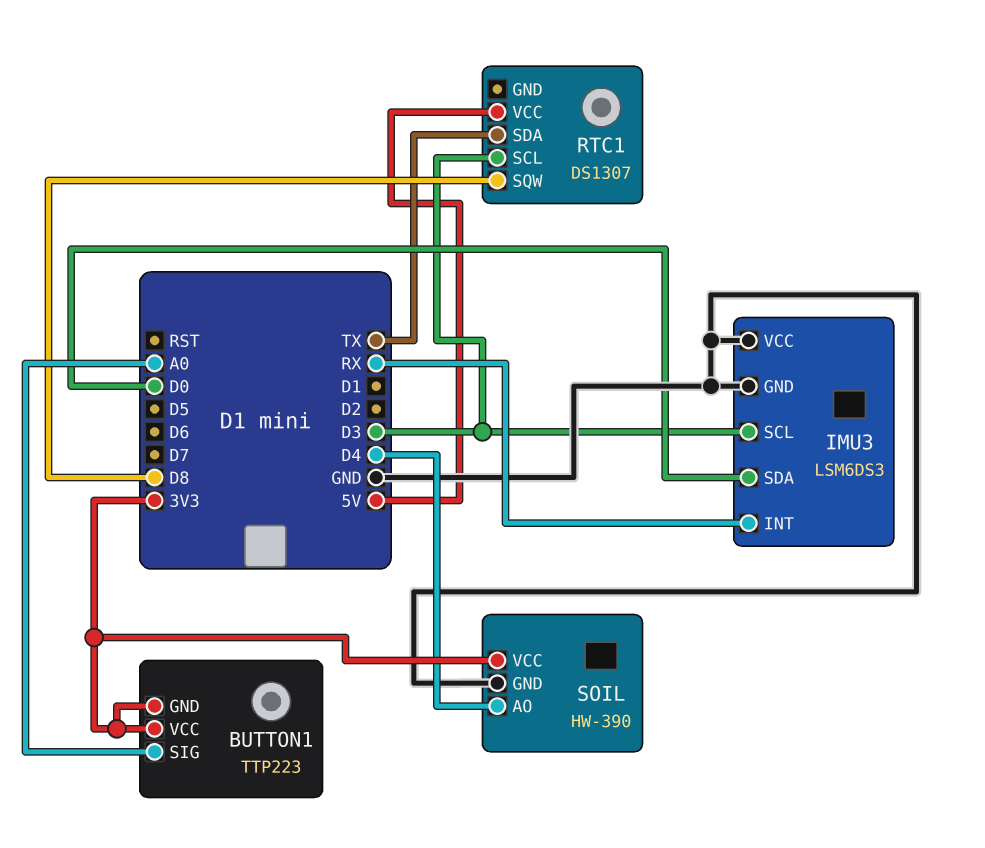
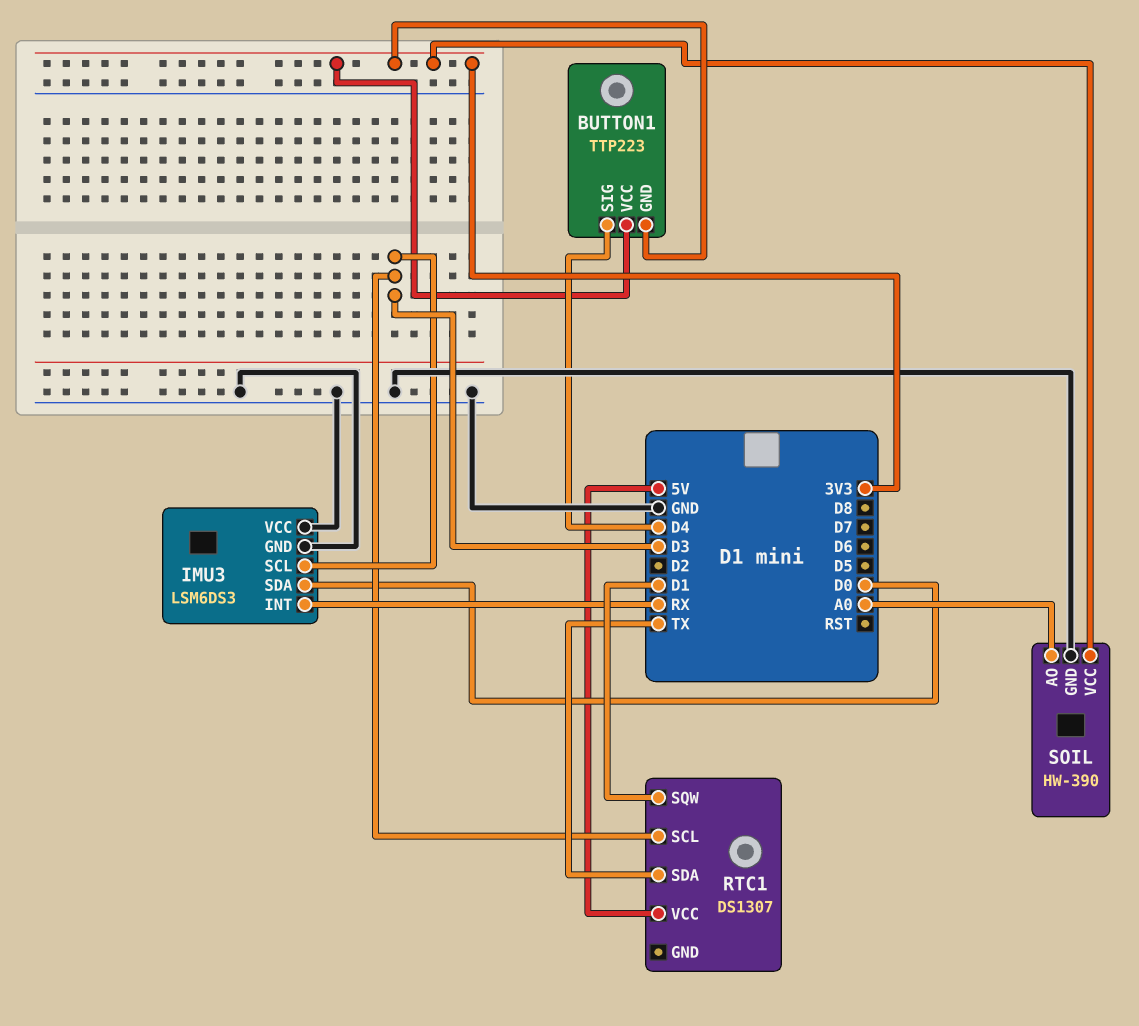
BUTTON1 pin SIG: A0 -> D4
RTC1 pin SQW: D8 -> D1
SOIL pin AO: D4 -> A0

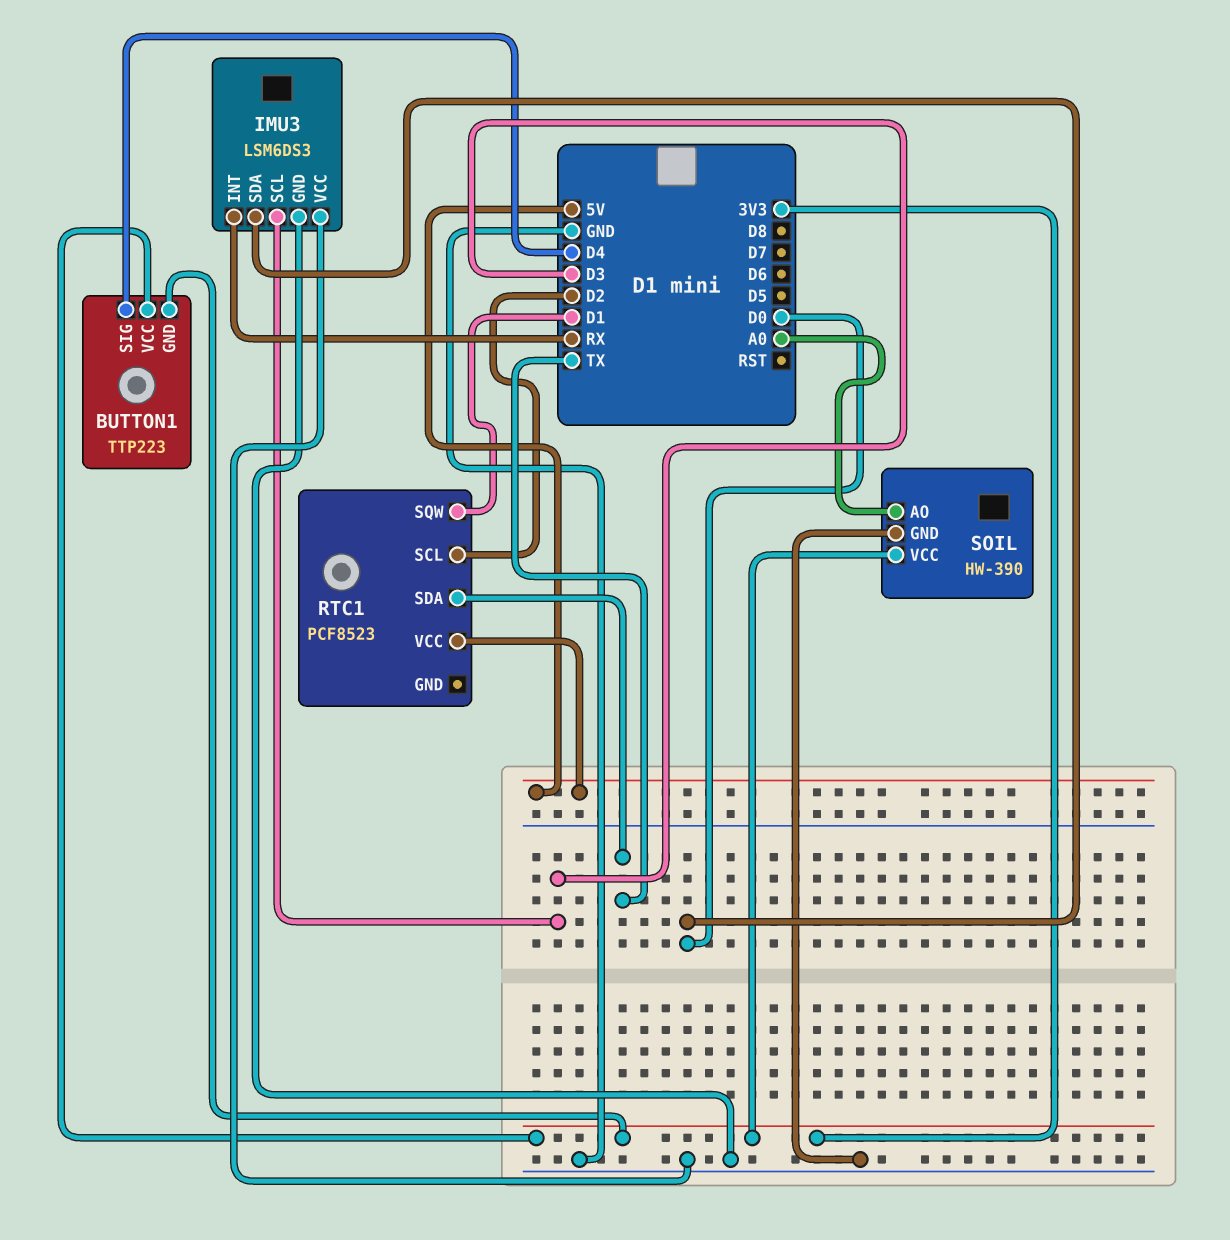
RTC1: DS1307 -> PCF8523
RTC1 pin SCL: D3 -> D2

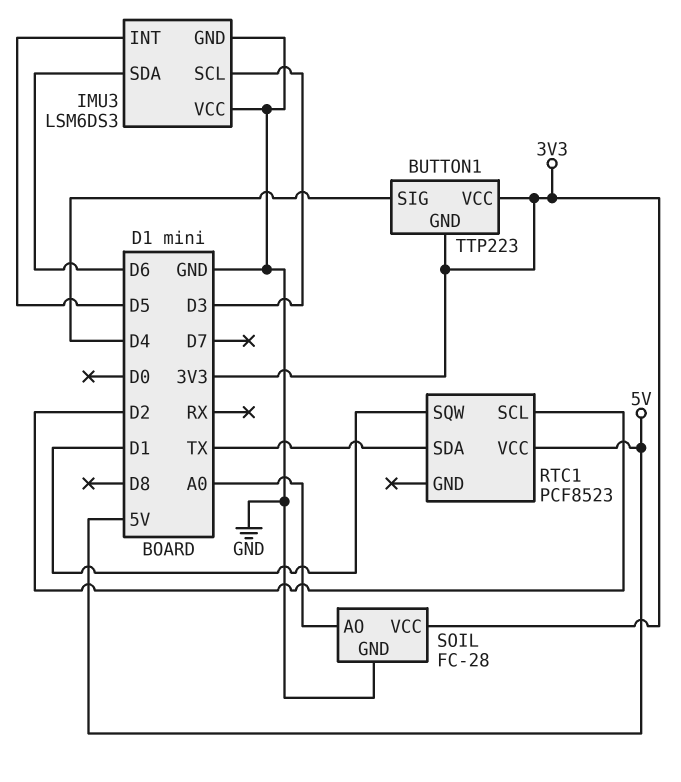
IMU3 pin INT: RX -> D5
IMU3 pin SDA: D0 -> D6
SOIL: HW-390 -> FC-28

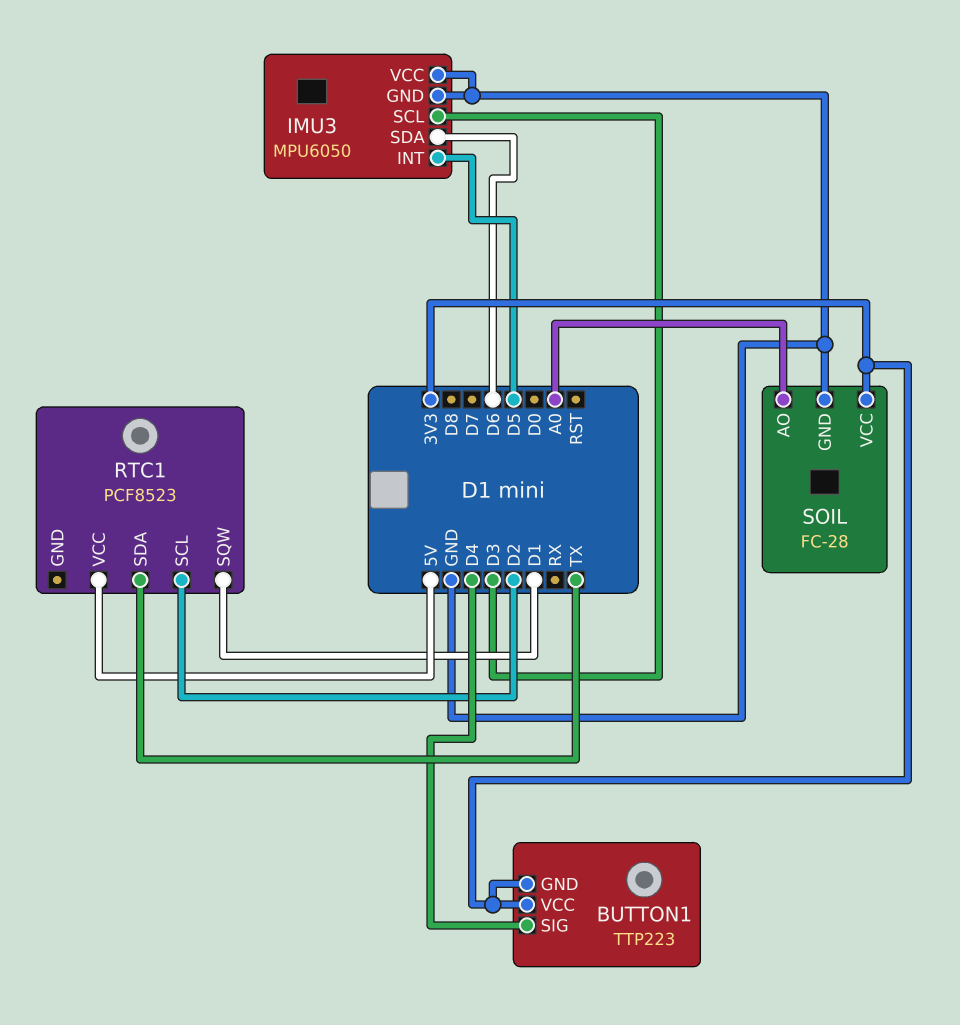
IMU3: LSM6DS3 -> MPU6050

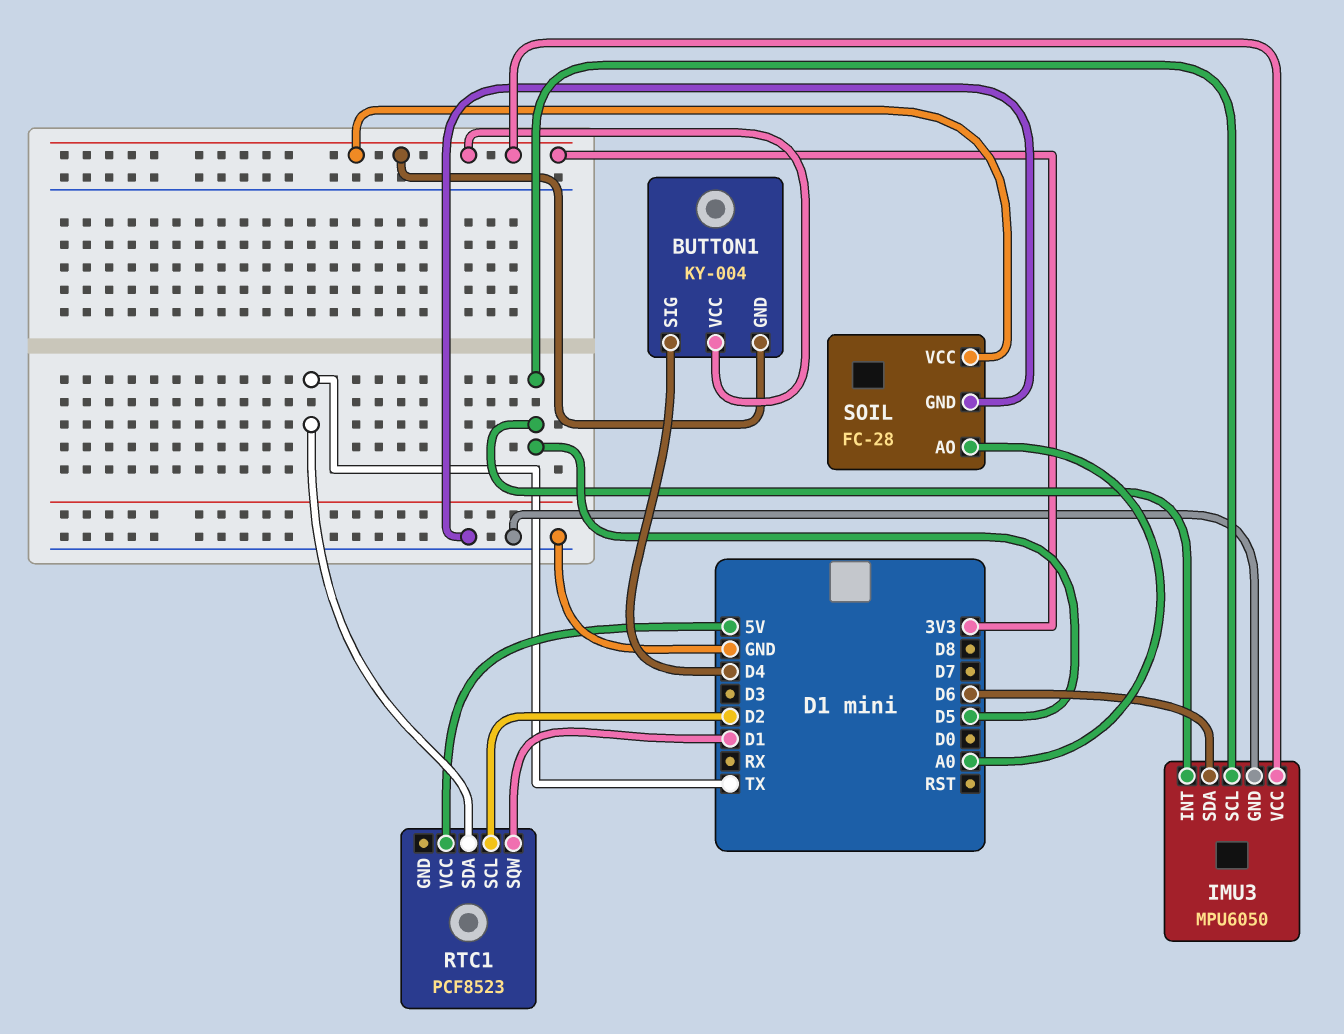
BUTTON1: TTP223 -> KY-004
IMU3 pin SCL: D3 -> D5
IMU3 pin VCC: GND -> 3V3

